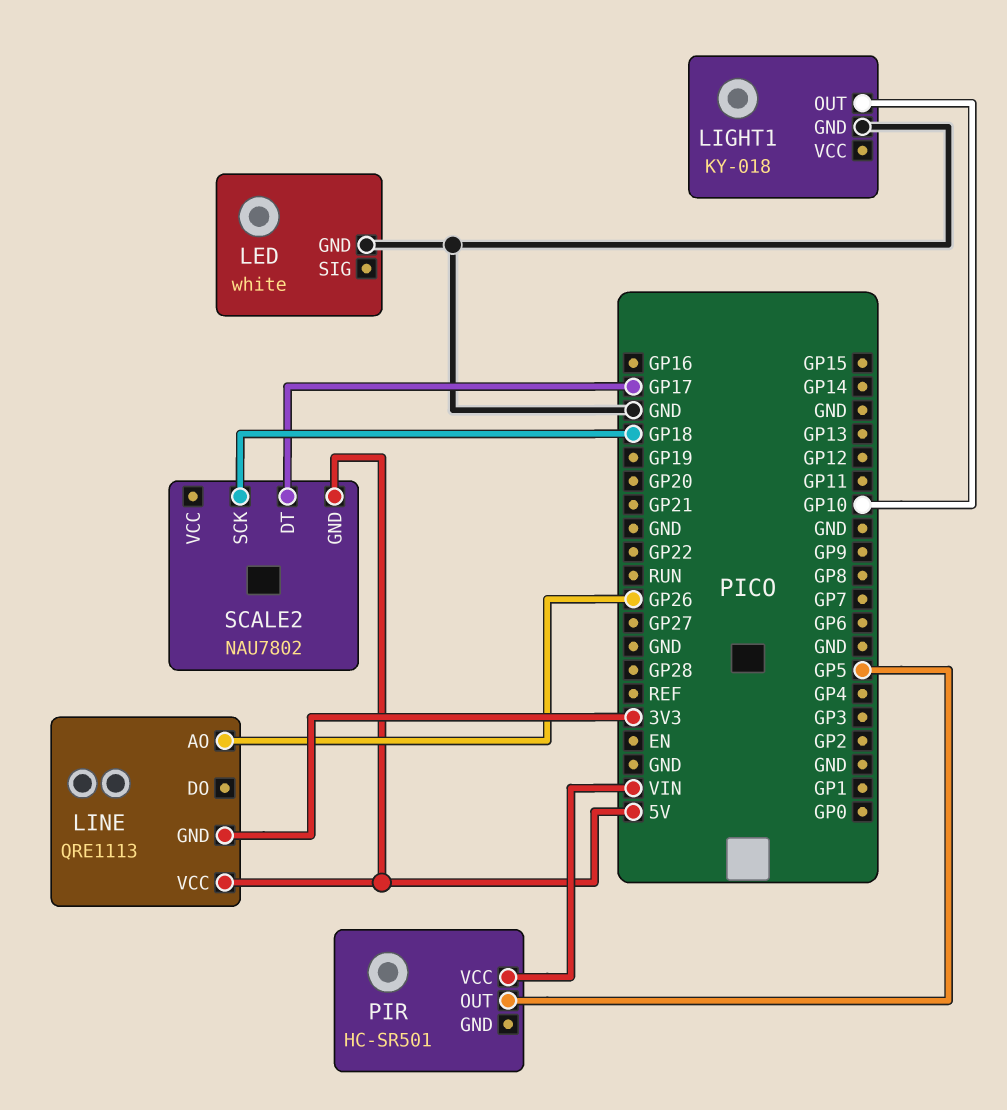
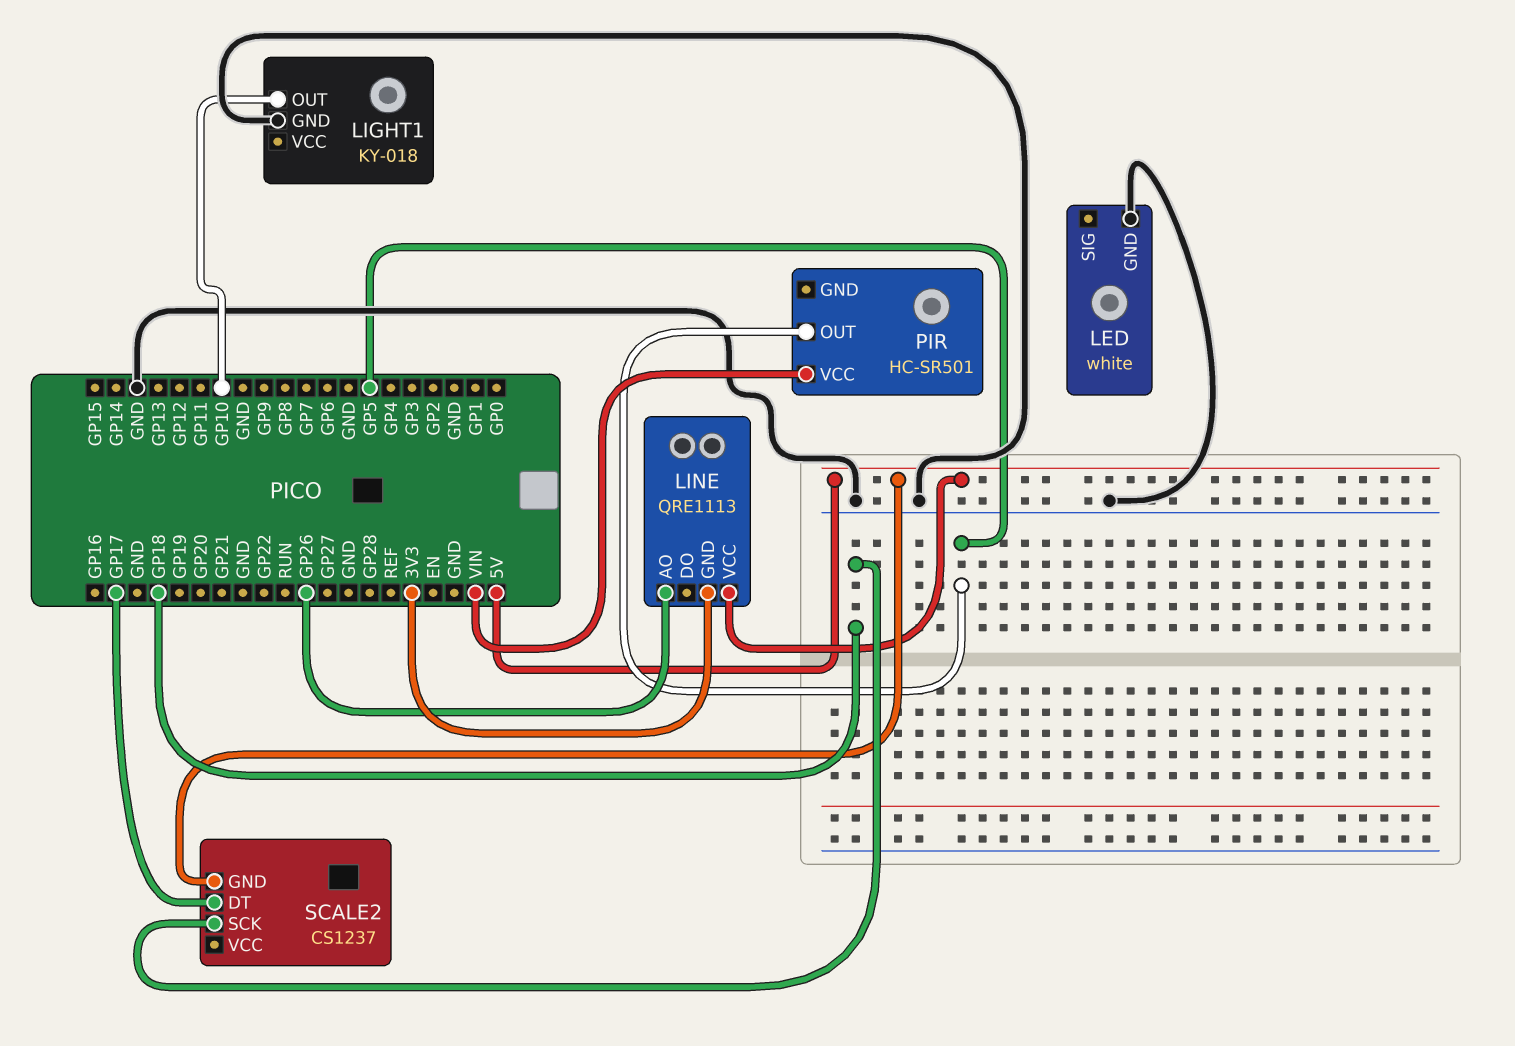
SCALE2: NAU7802 -> CS1237

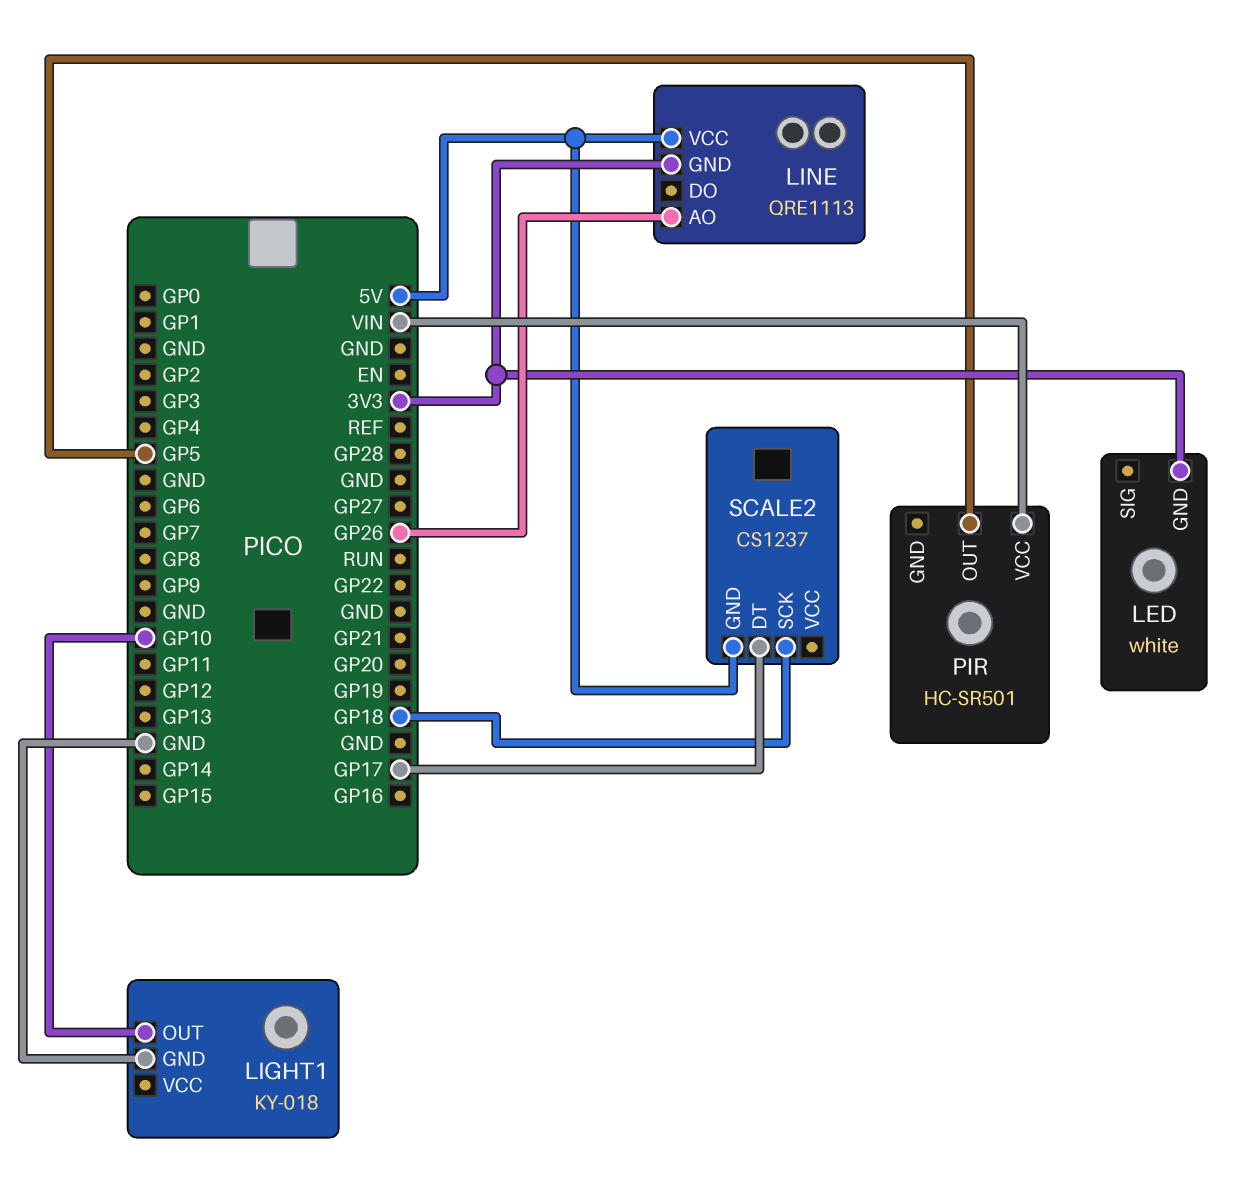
LED pin GND: GND -> 3V3

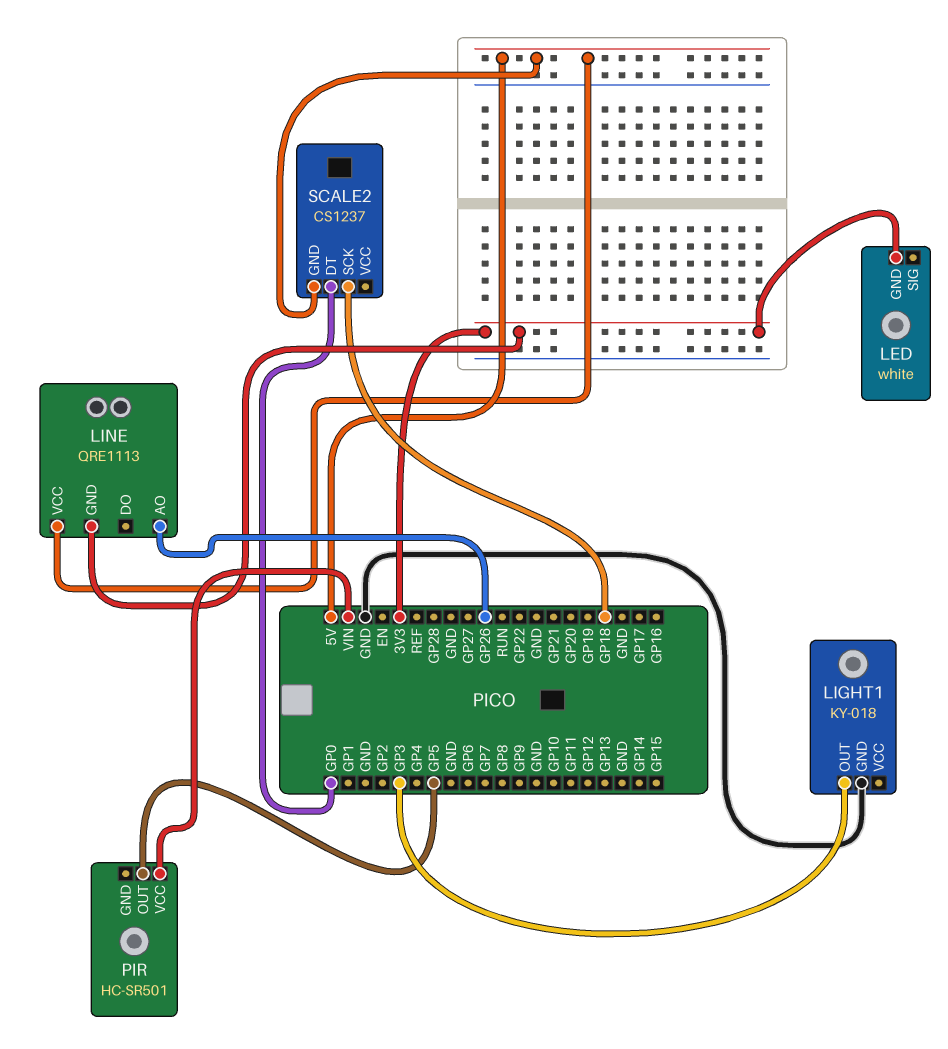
LIGHT1 pin OUT: GP10 -> GP3
SCALE2 pin DT: GP17 -> GP0

